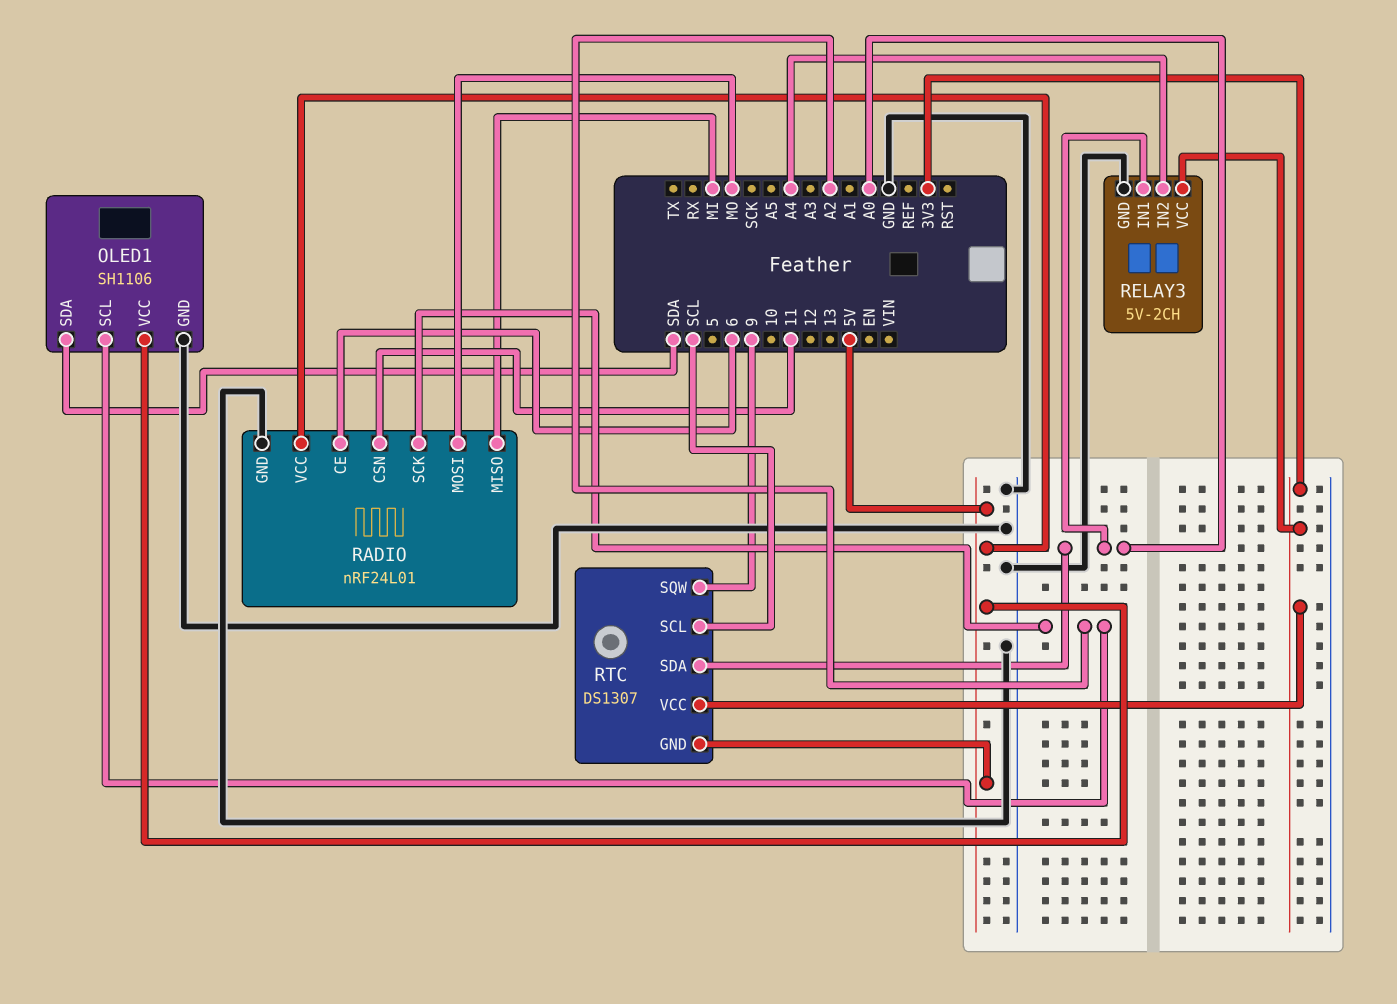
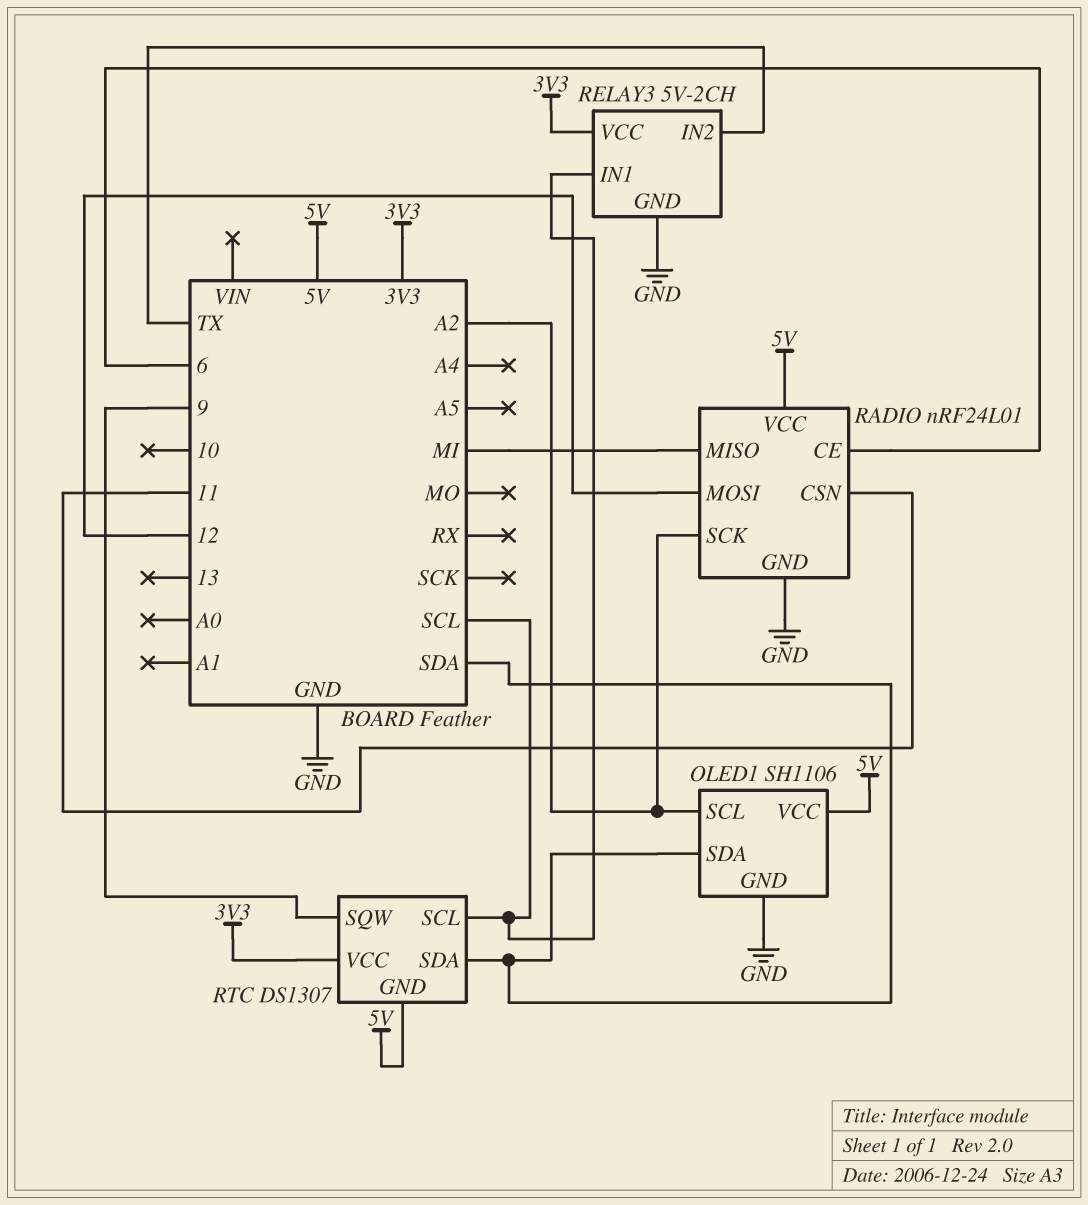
RADIO pin MOSI: MO -> 12
RELAY3 pin IN1: A0 -> SCL
RELAY3 pin IN2: A4 -> TX
RTC pin SDA: A0 -> SDA

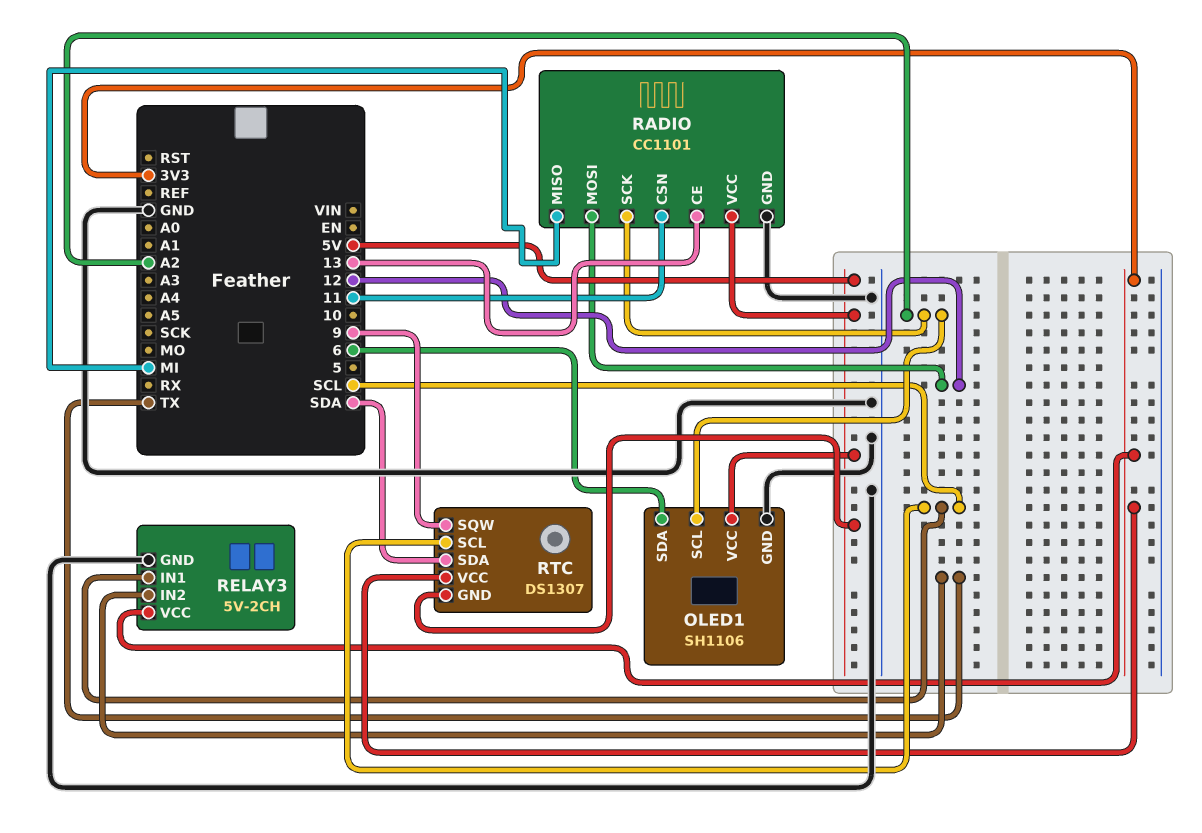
OLED1 pin SDA: SDA -> 6
RADIO: nRF24L01 -> CC1101
RADIO pin CE: 6 -> 13

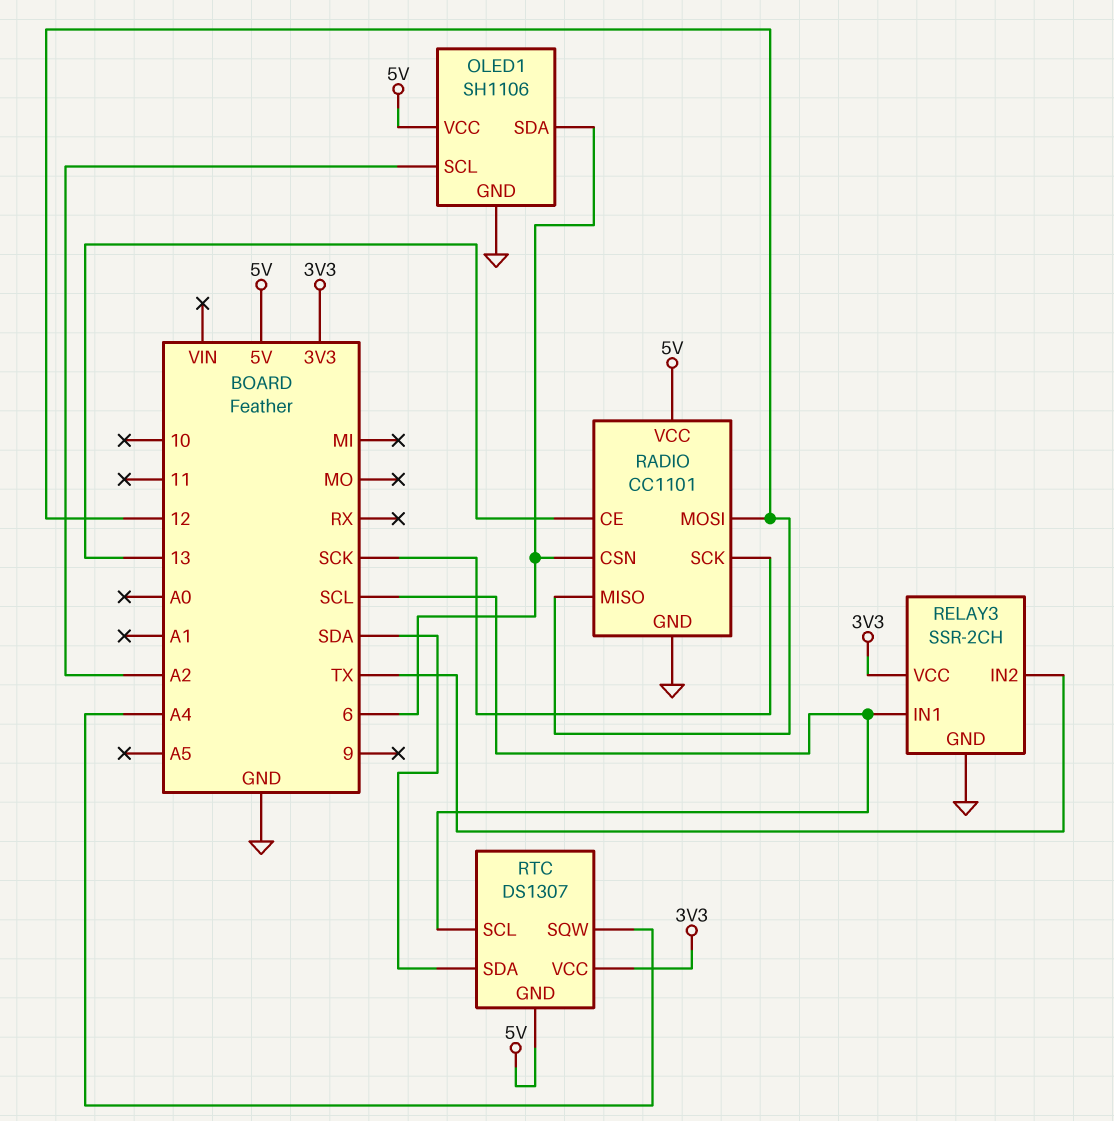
RADIO pin CSN: 11 -> 6
RADIO pin MISO: MI -> 12
RADIO pin SCK: A2 -> SCK
RELAY3: 5V-2CH -> SSR-2CH
RTC pin SQW: 9 -> A4

